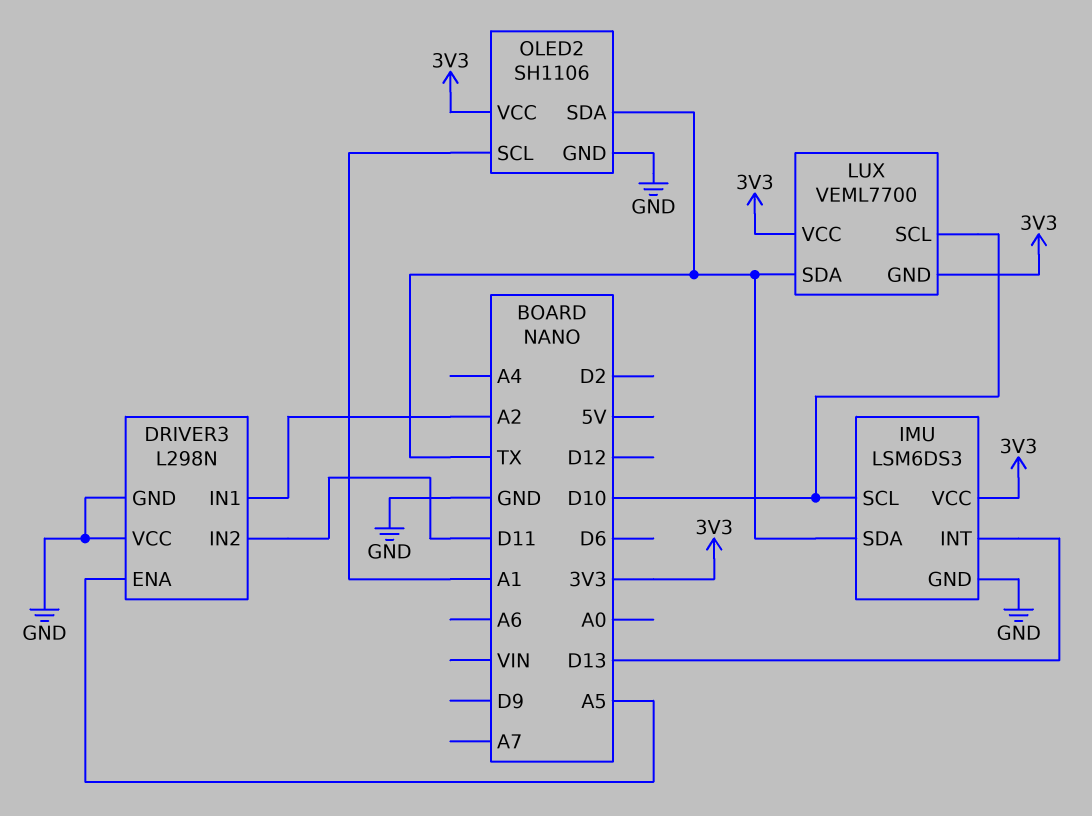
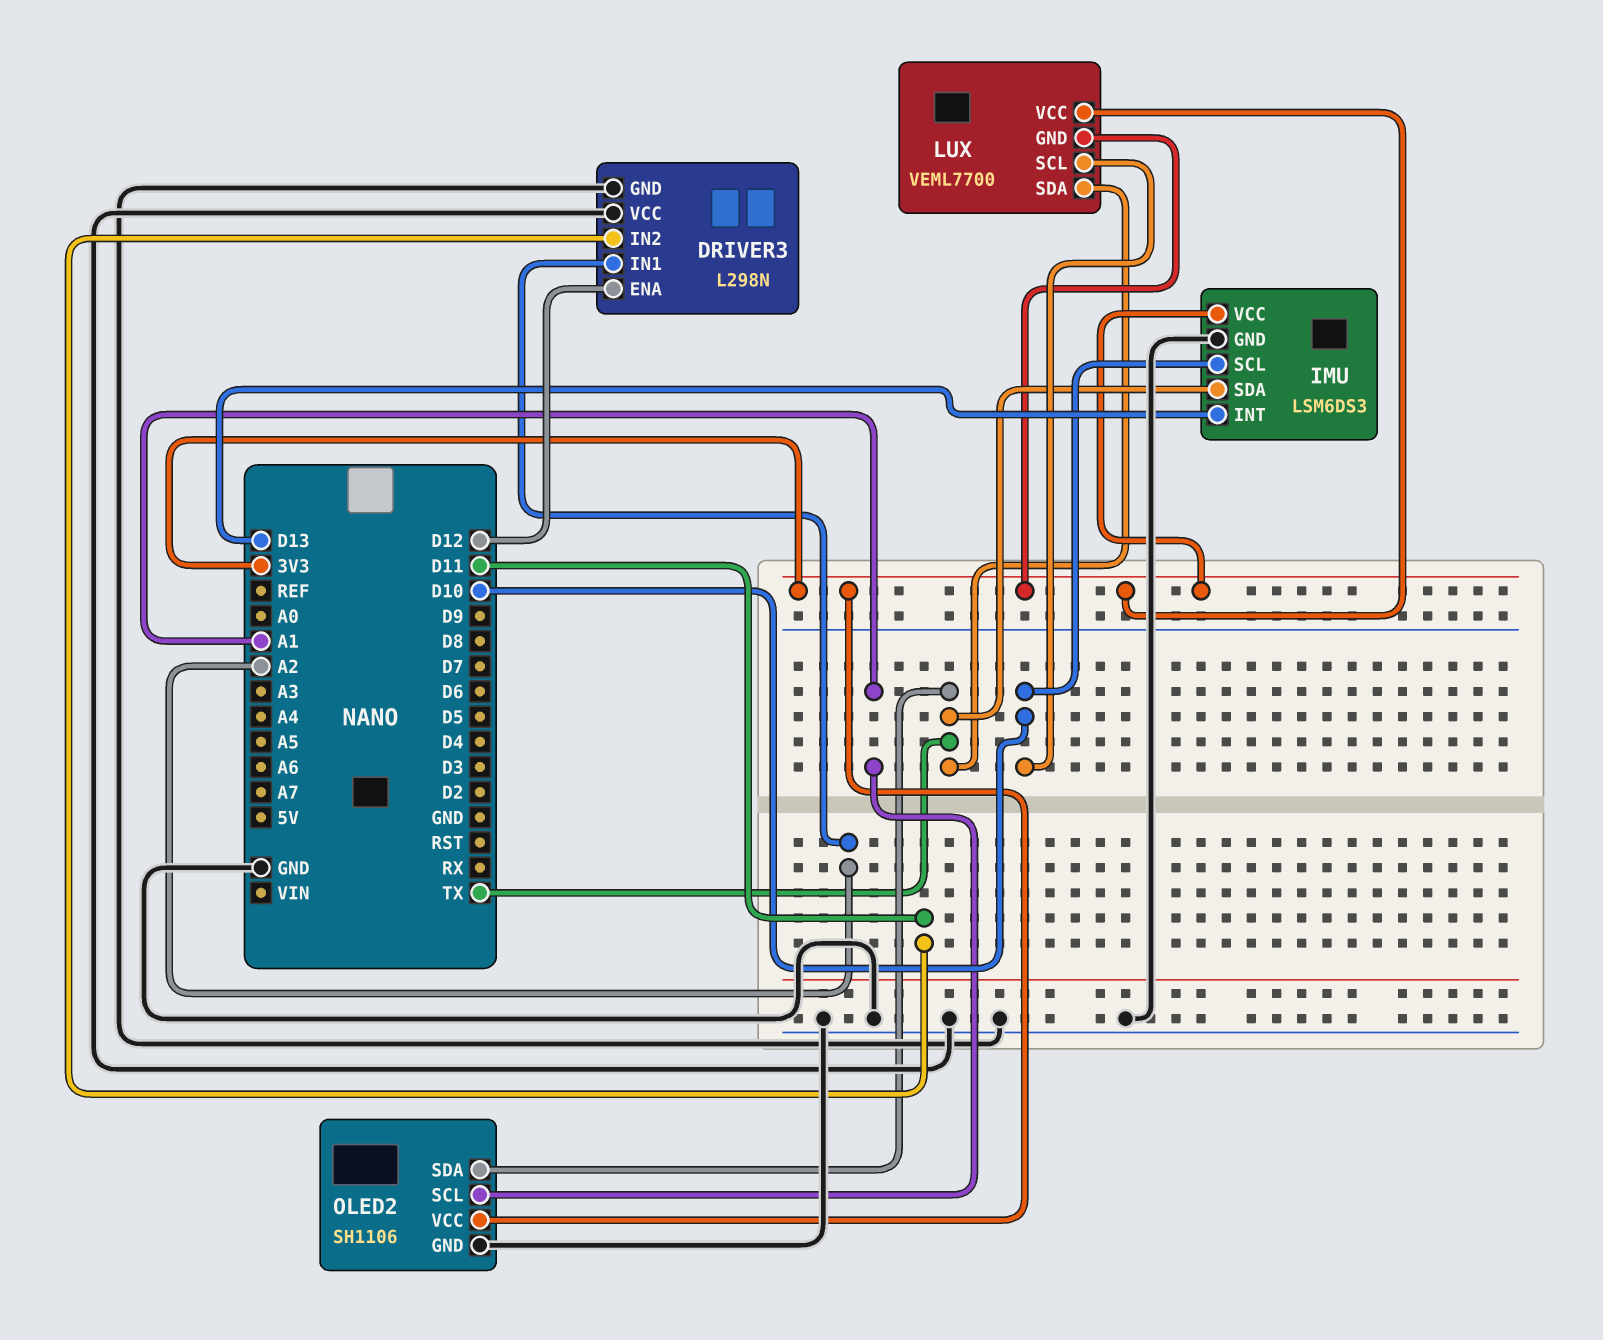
DRIVER3 pin ENA: A5 -> D12

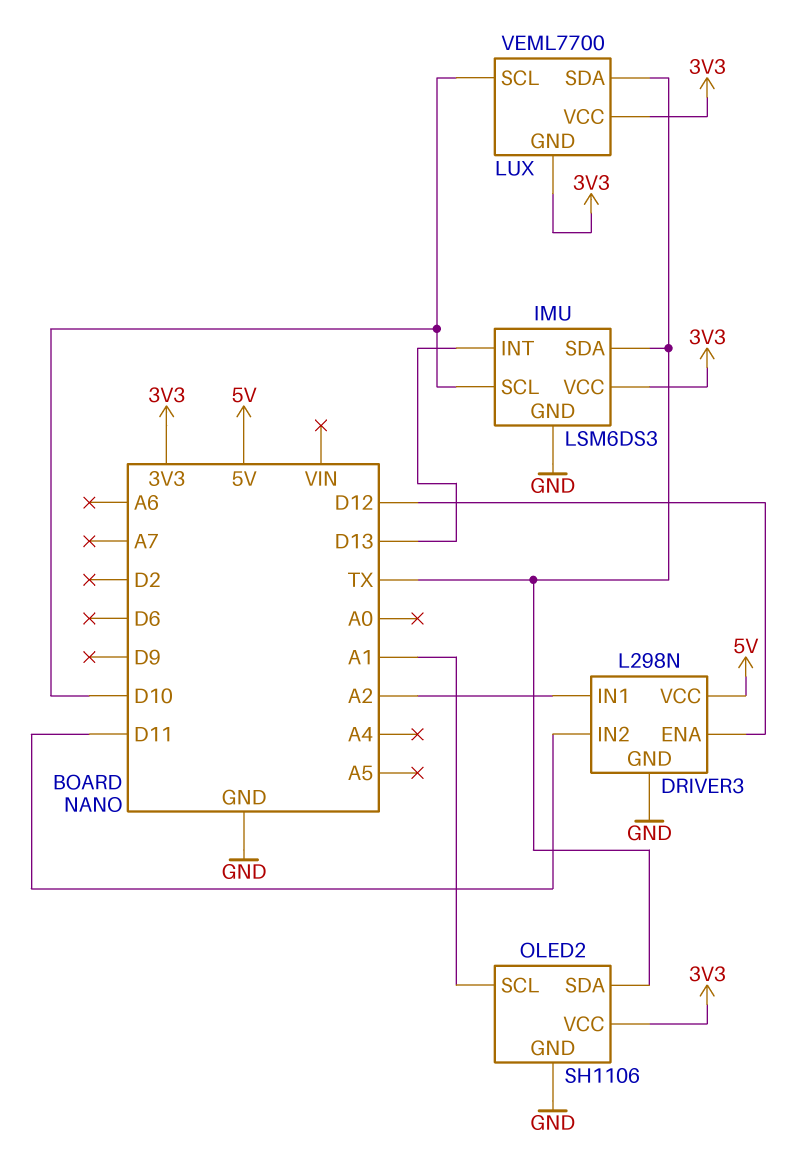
DRIVER3 pin VCC: GND -> 5V

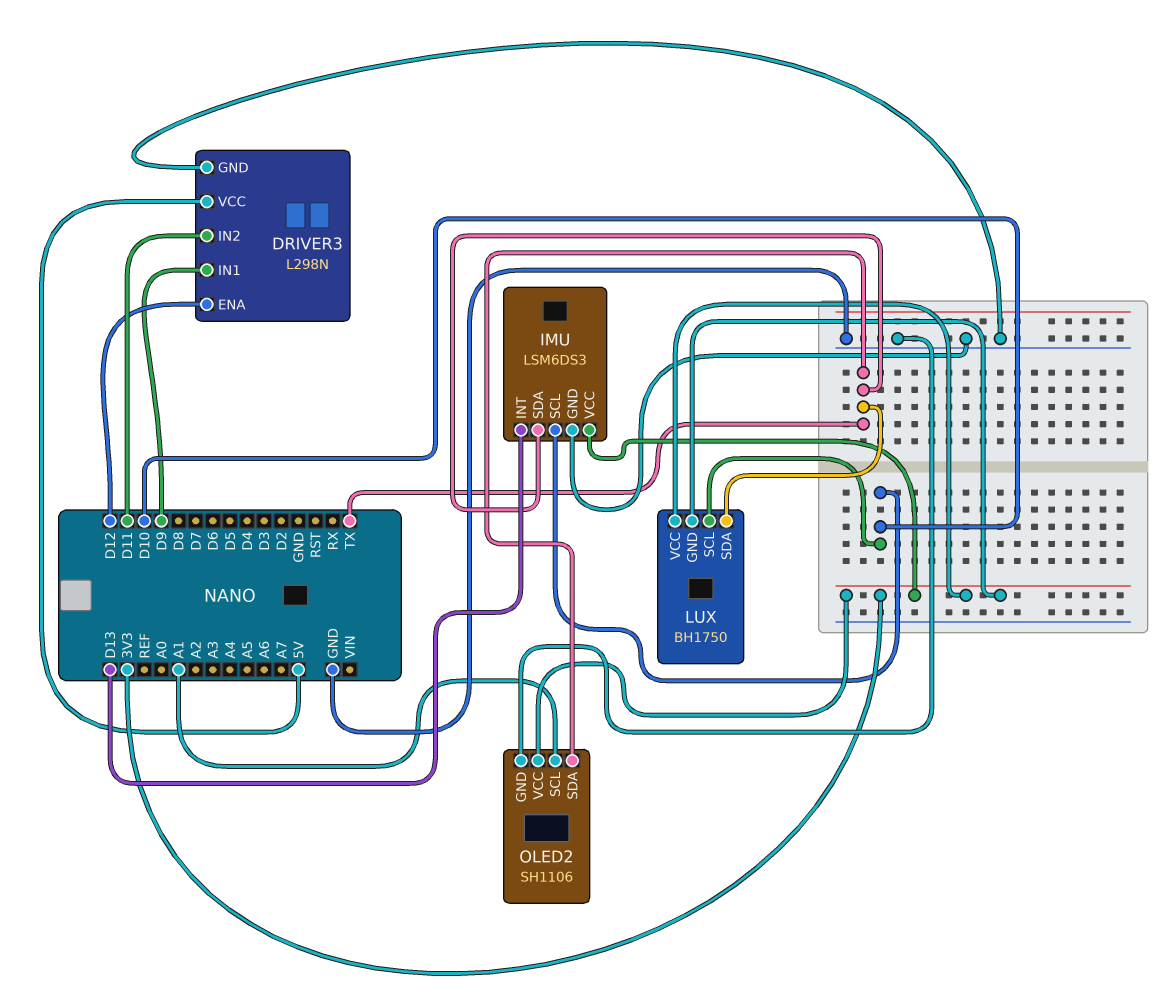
DRIVER3 pin IN1: A2 -> D9
LUX: VEML7700 -> BH1750

